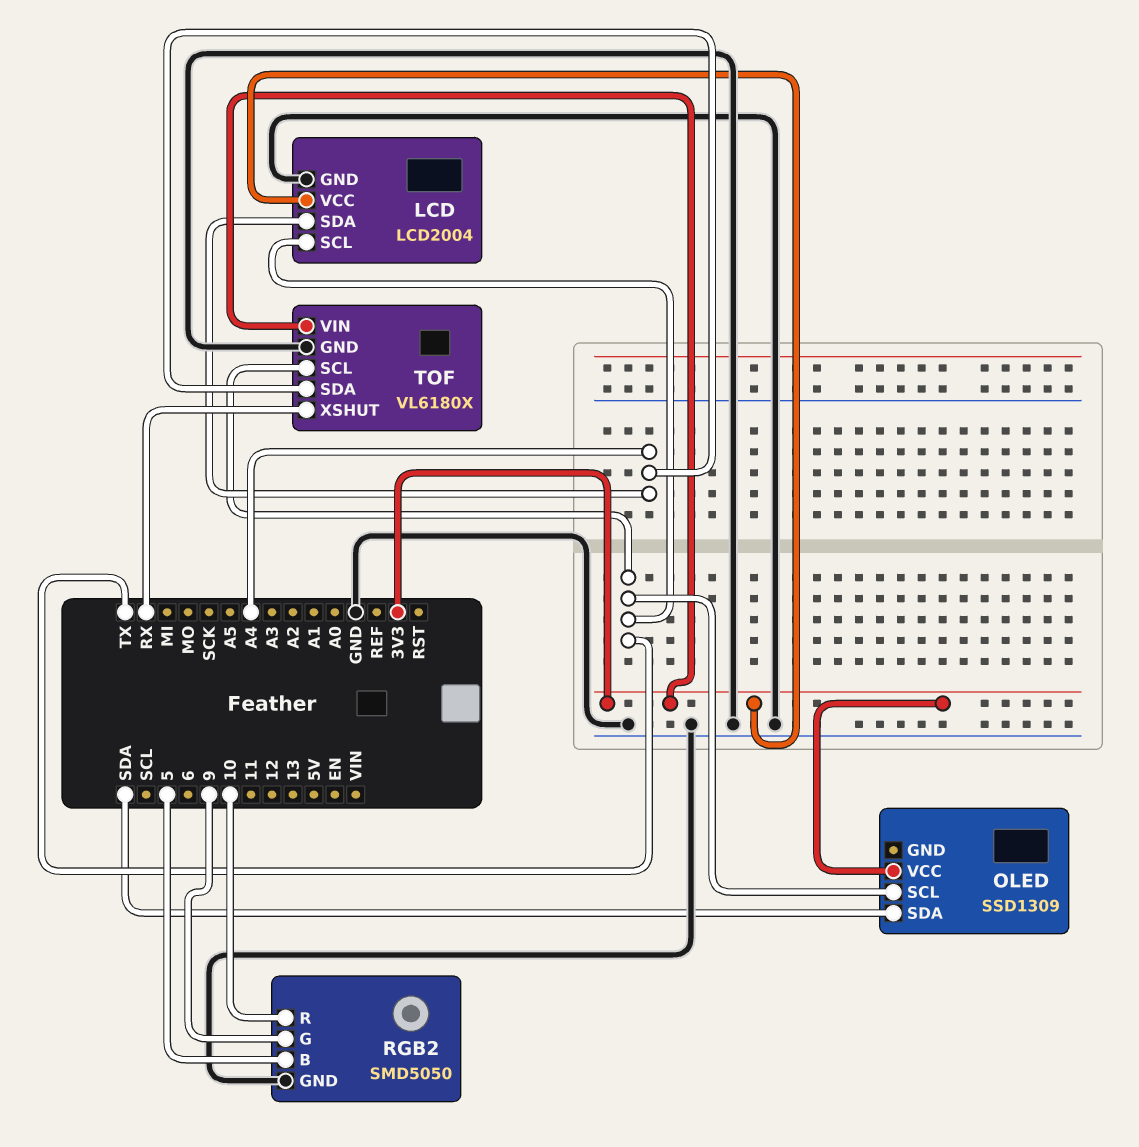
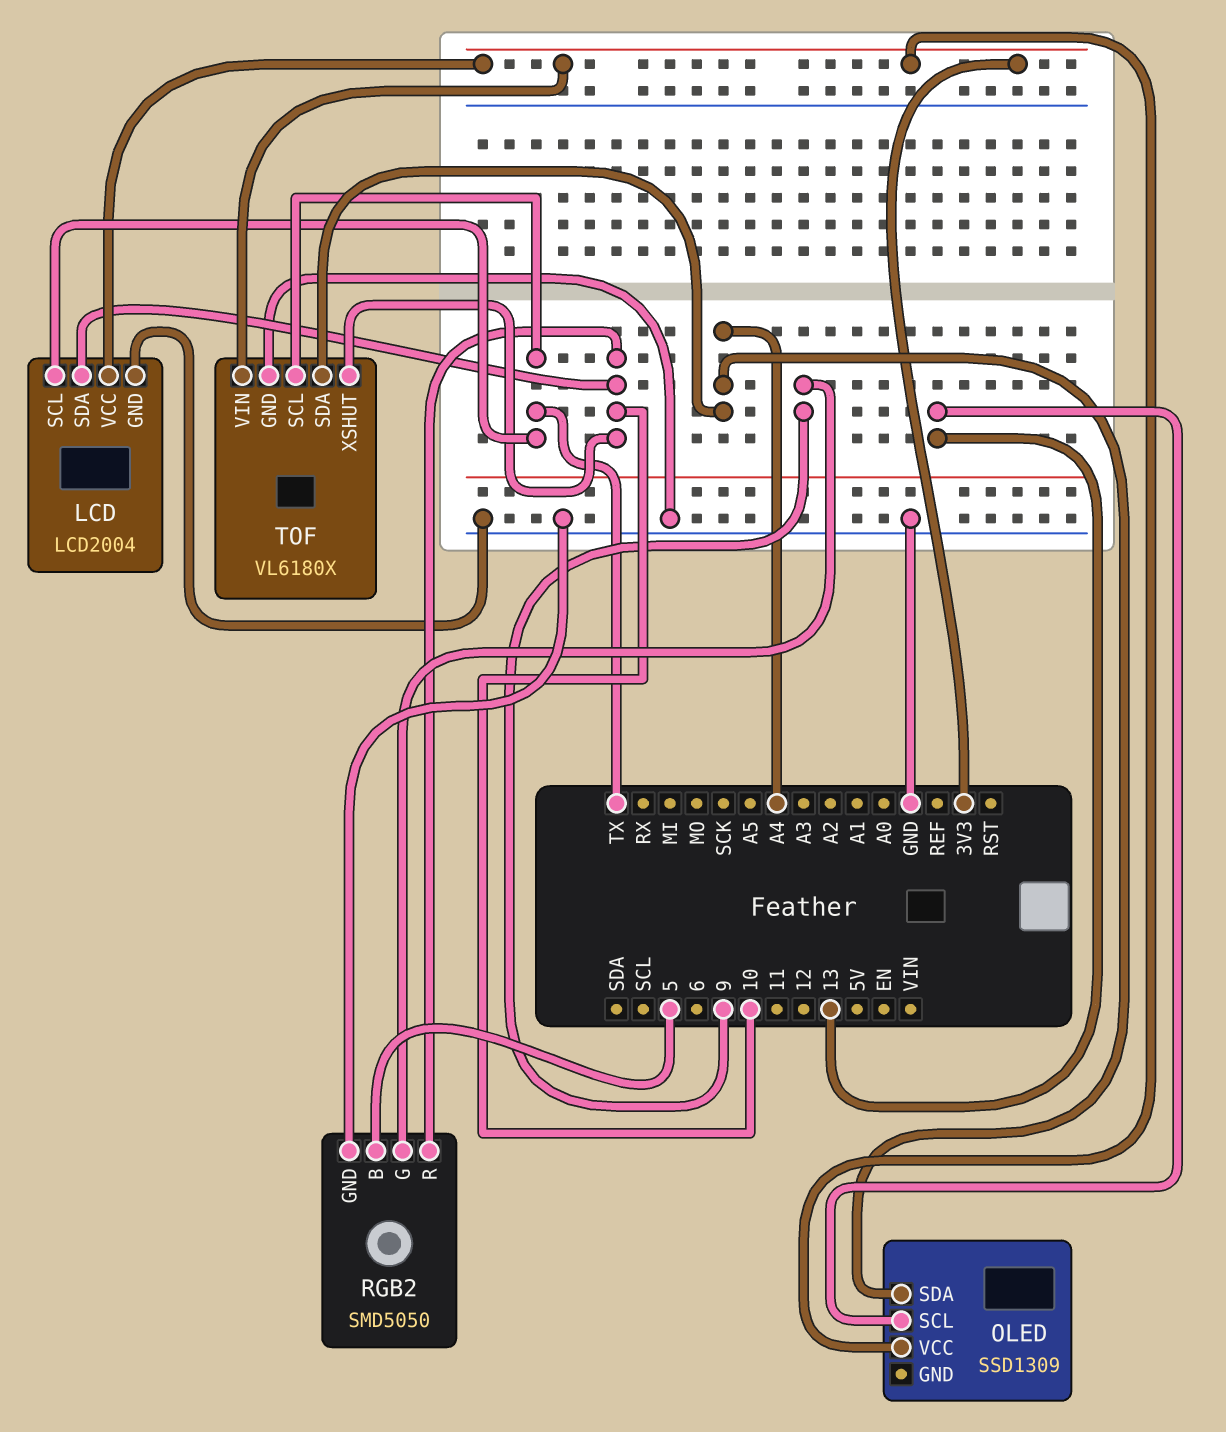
LCD pin SDA: A4 -> 10
OLED pin SCL: TX -> 13
OLED pin SDA: SDA -> A4
TOF pin XSHUT: RX -> 10

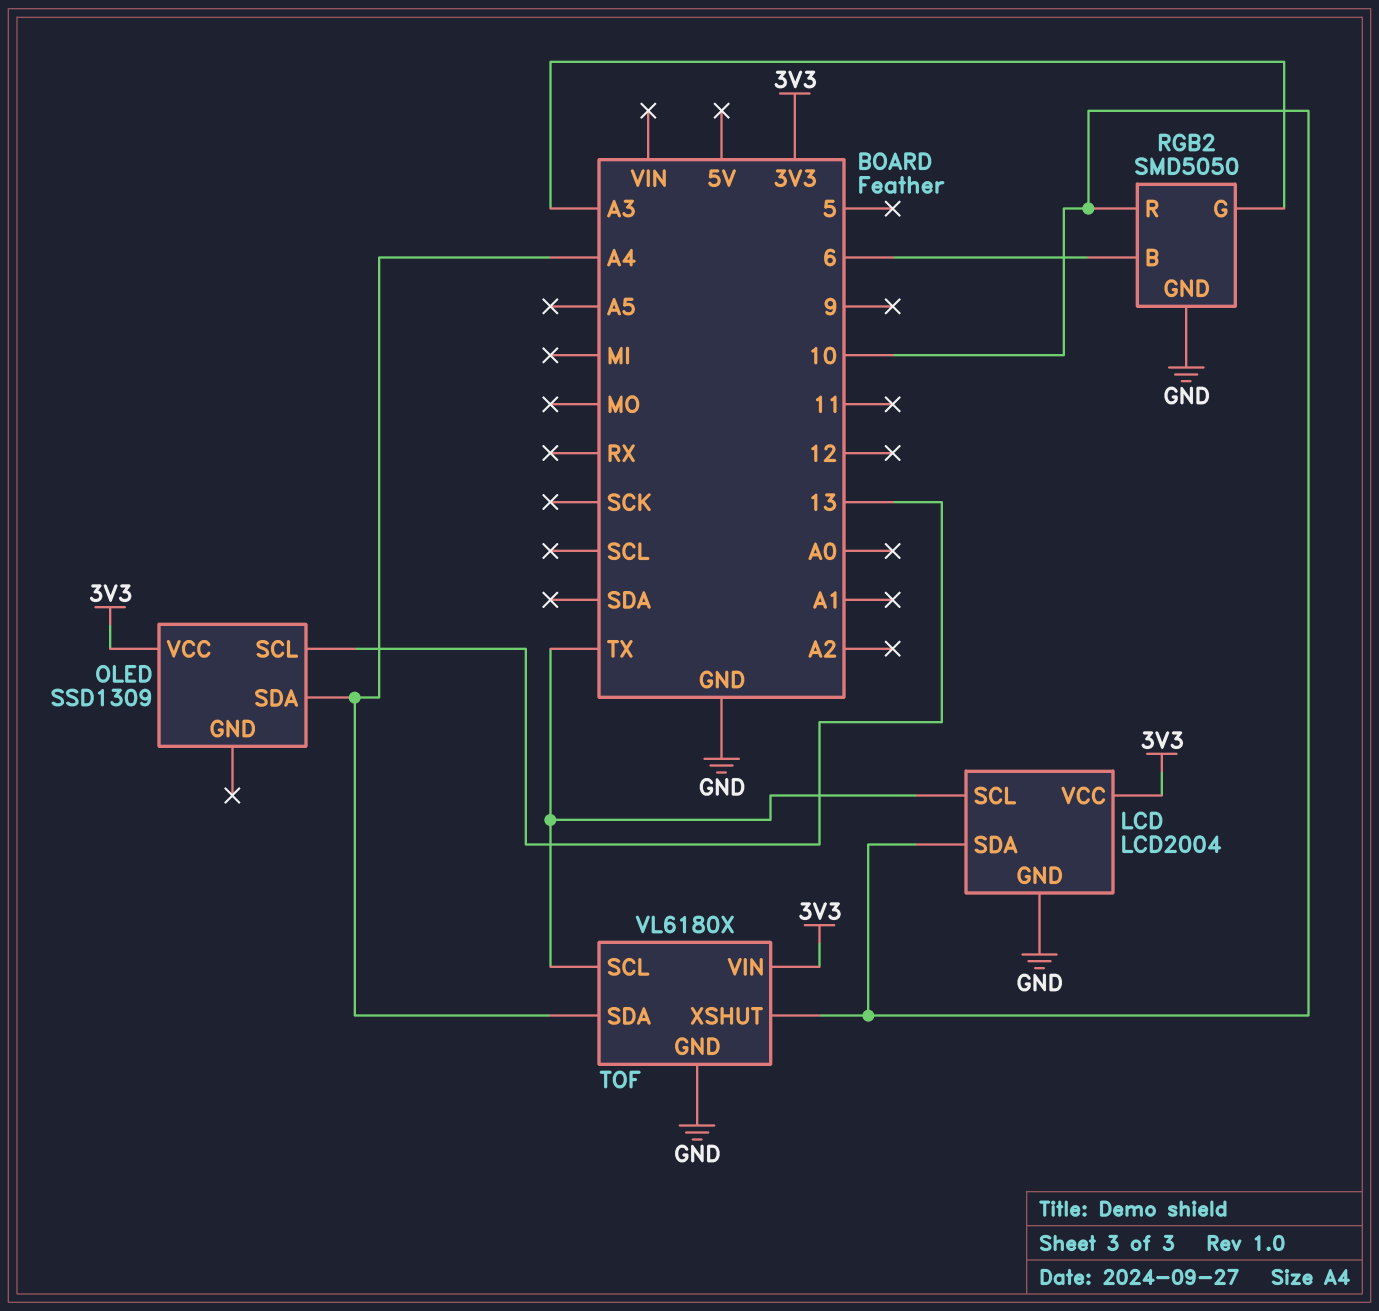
RGB2 pin B: 5 -> 6
RGB2 pin G: 9 -> A3

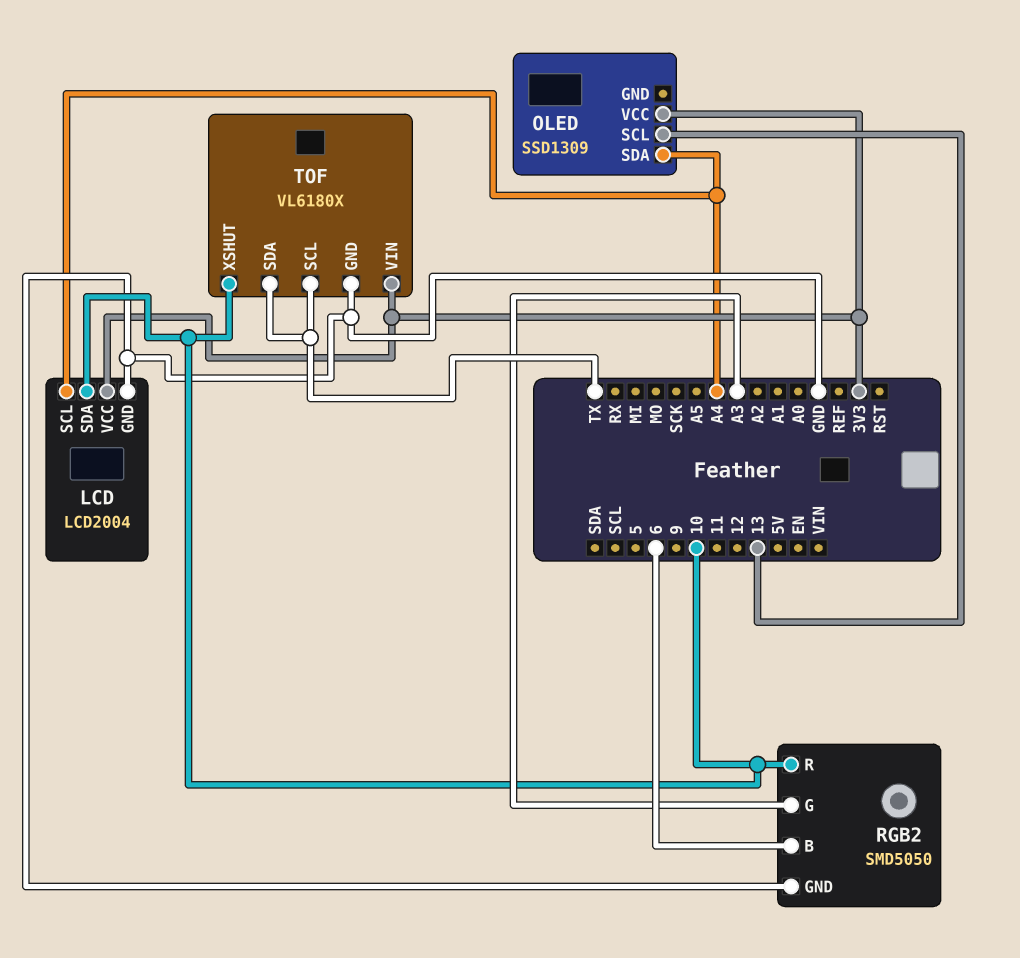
LCD pin SCL: TX -> A4
TOF pin SDA: A4 -> TX

